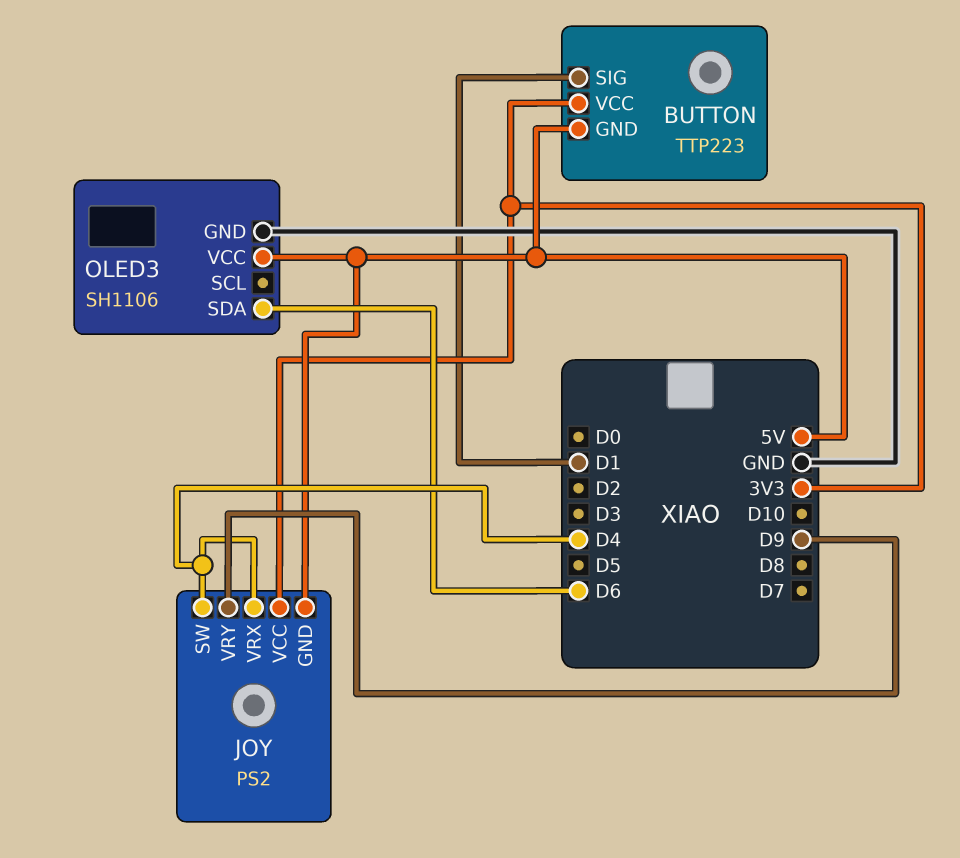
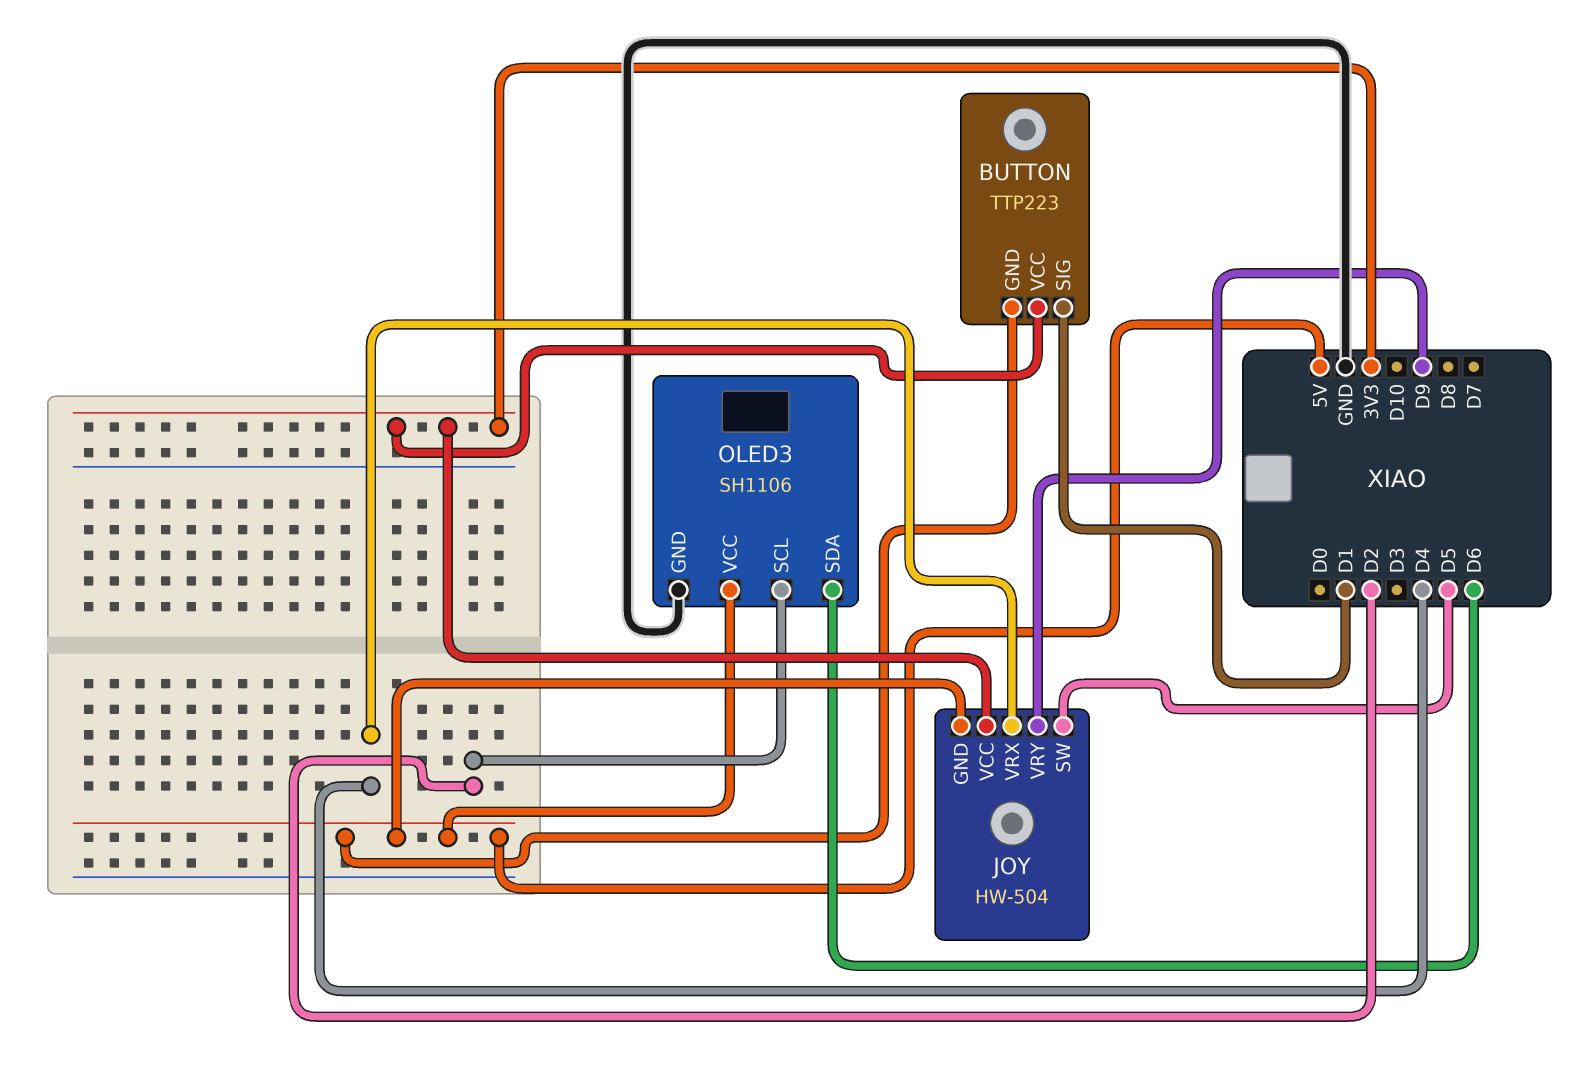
JOY: PS2 -> HW-504
JOY pin SW: D4 -> D5
OLED3 pin SCL: none -> D2

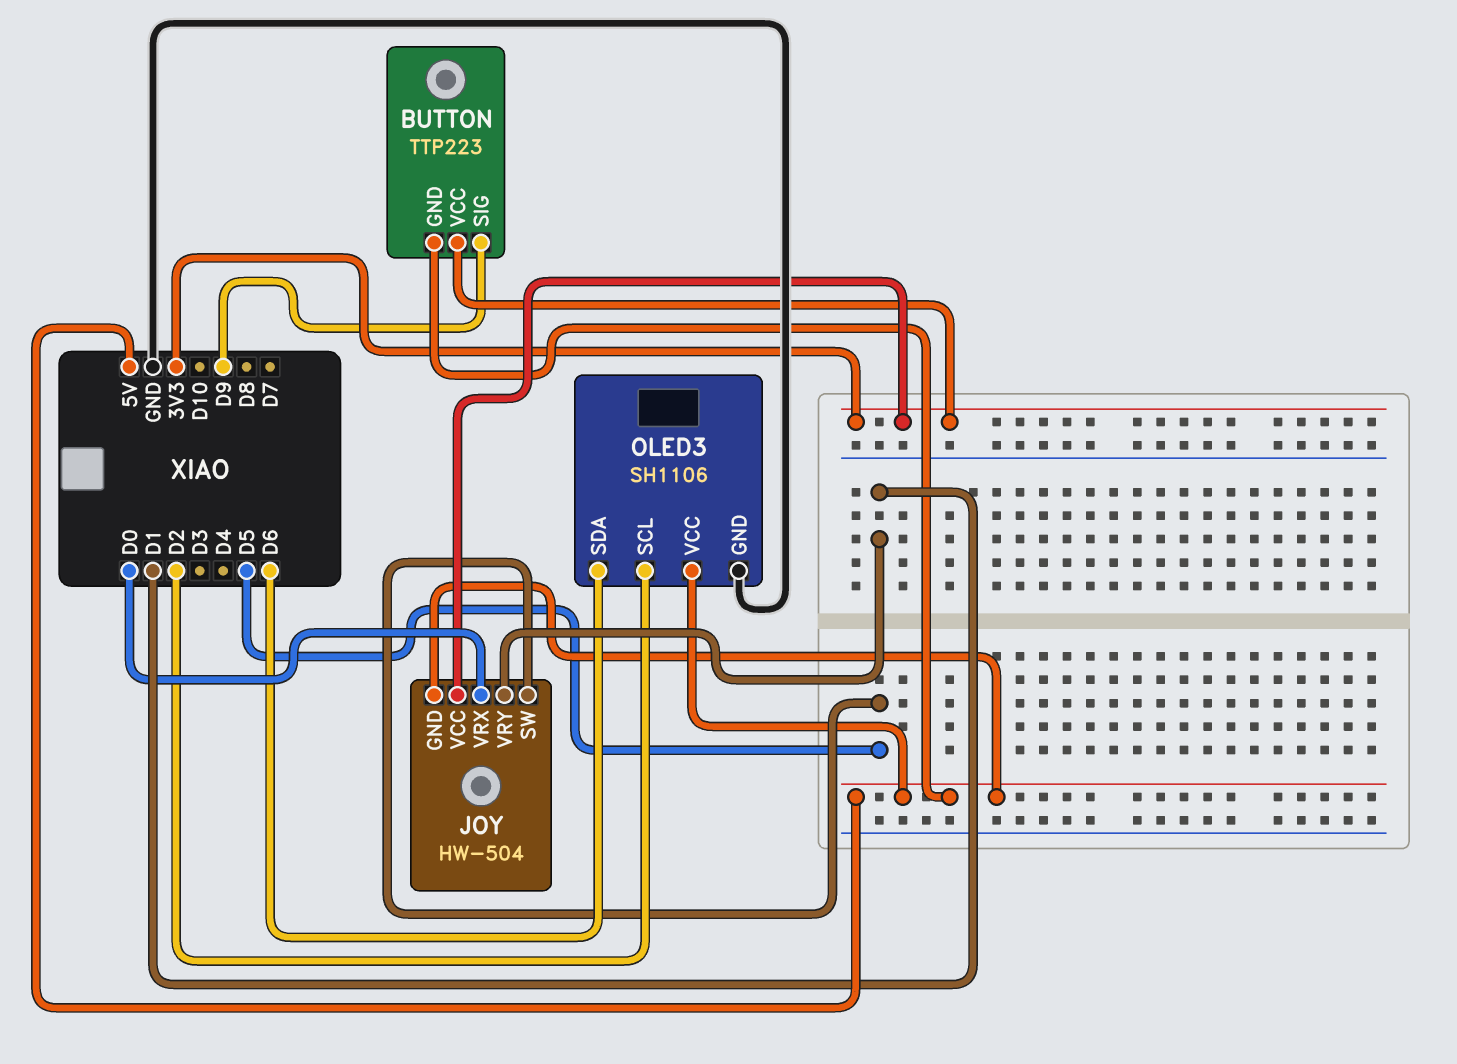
BUTTON pin SIG: D1 -> D9
JOY pin VRX: D4 -> D0
JOY pin VRY: D9 -> D1

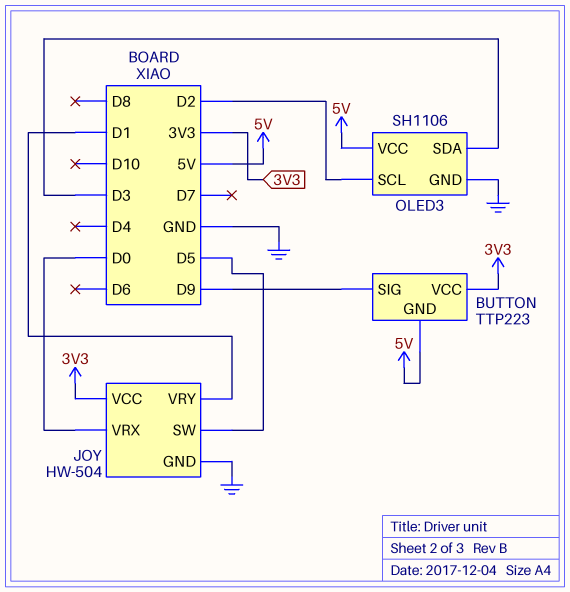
JOY pin GND: 5V -> GND
OLED3 pin SDA: D6 -> D3

